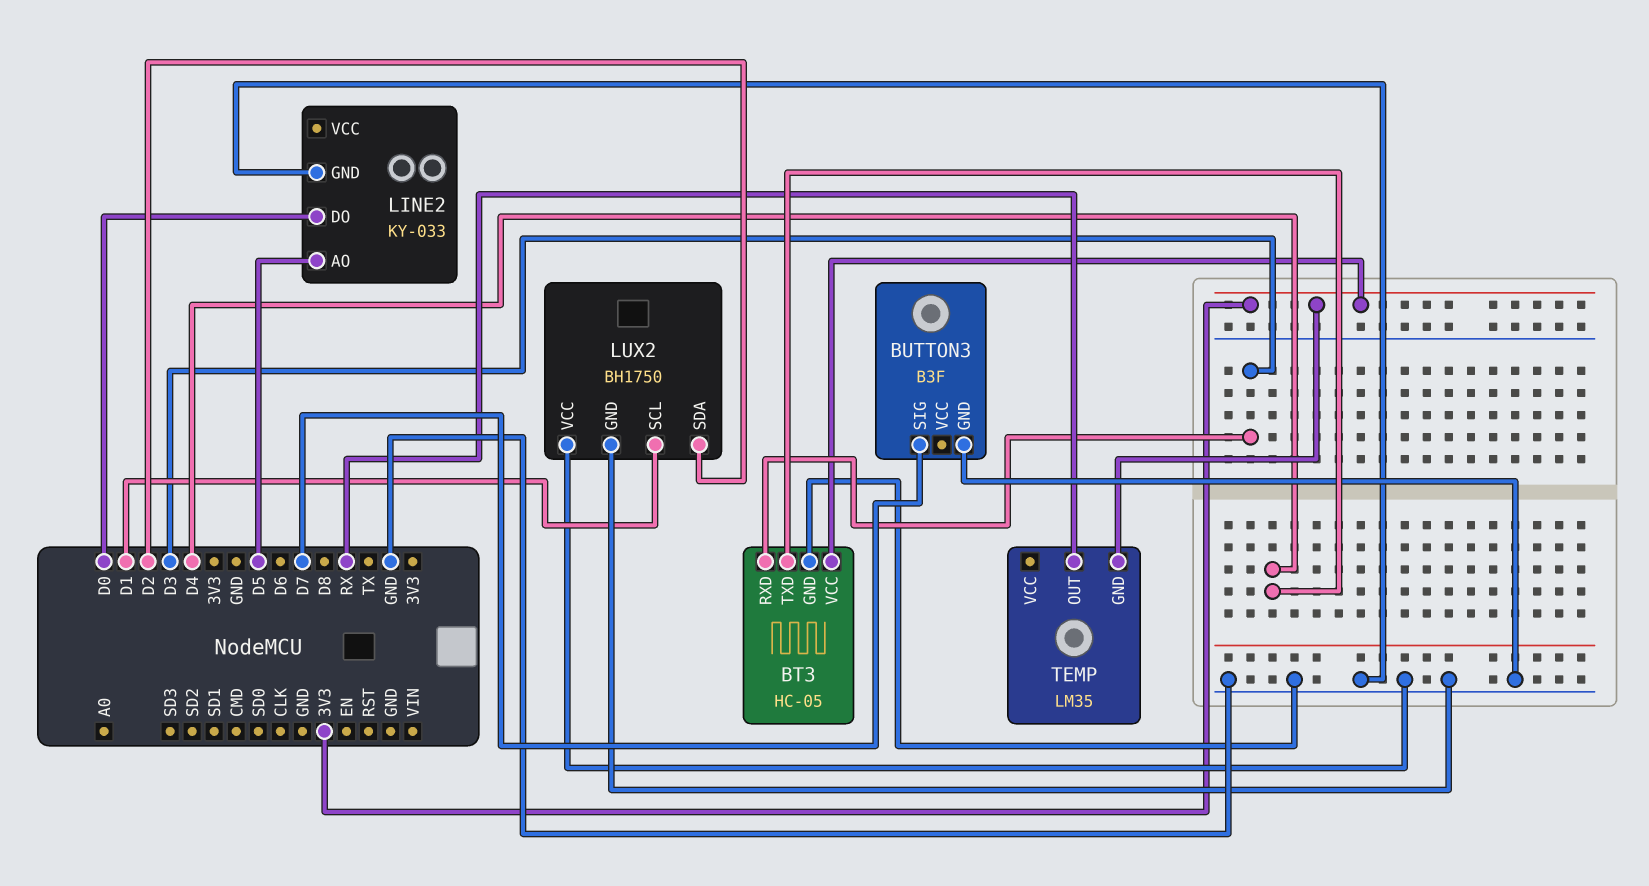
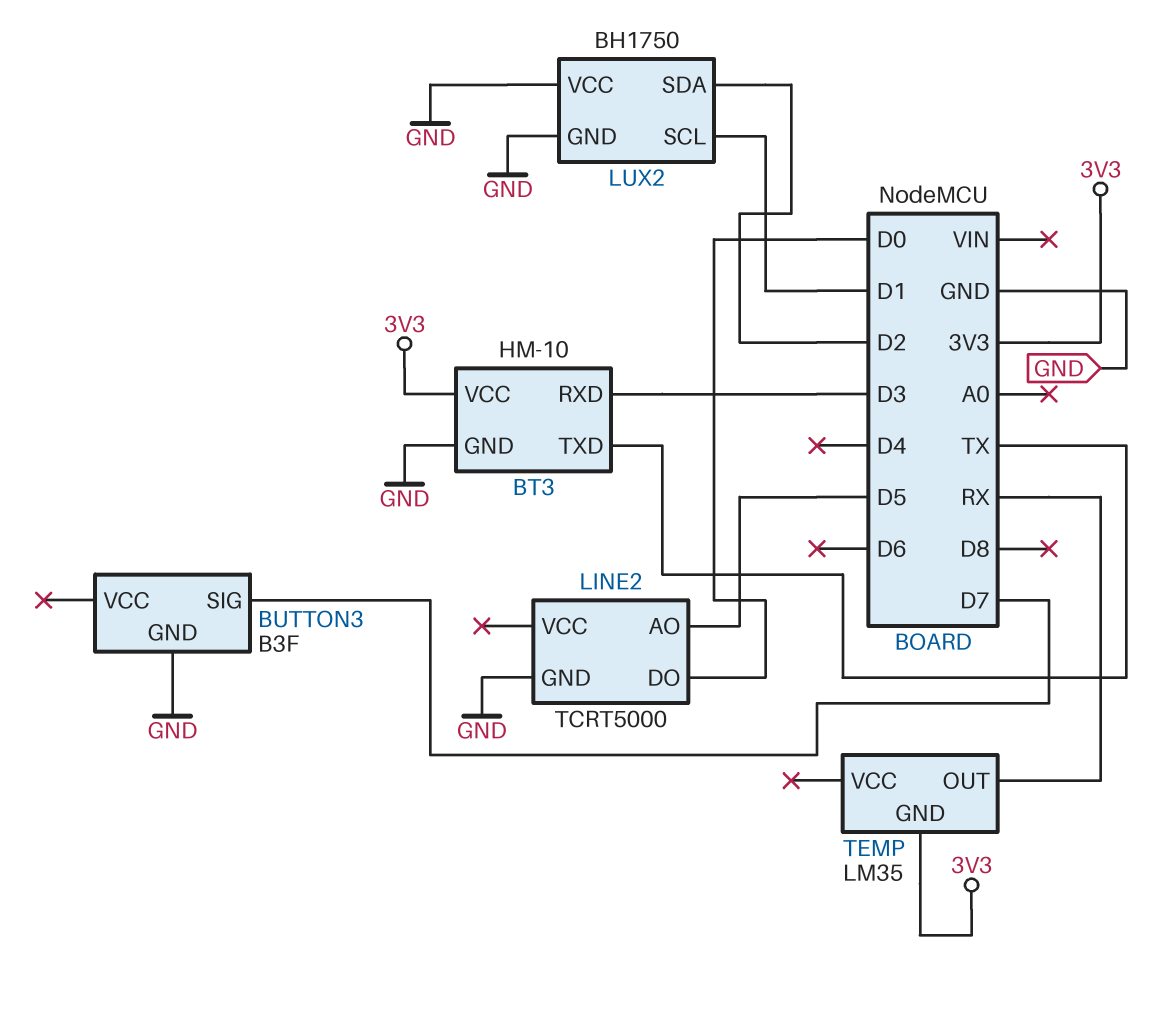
BT3: HC-05 -> HM-10
BT3 pin TXD: D4 -> TX
LINE2: KY-033 -> TCRT5000

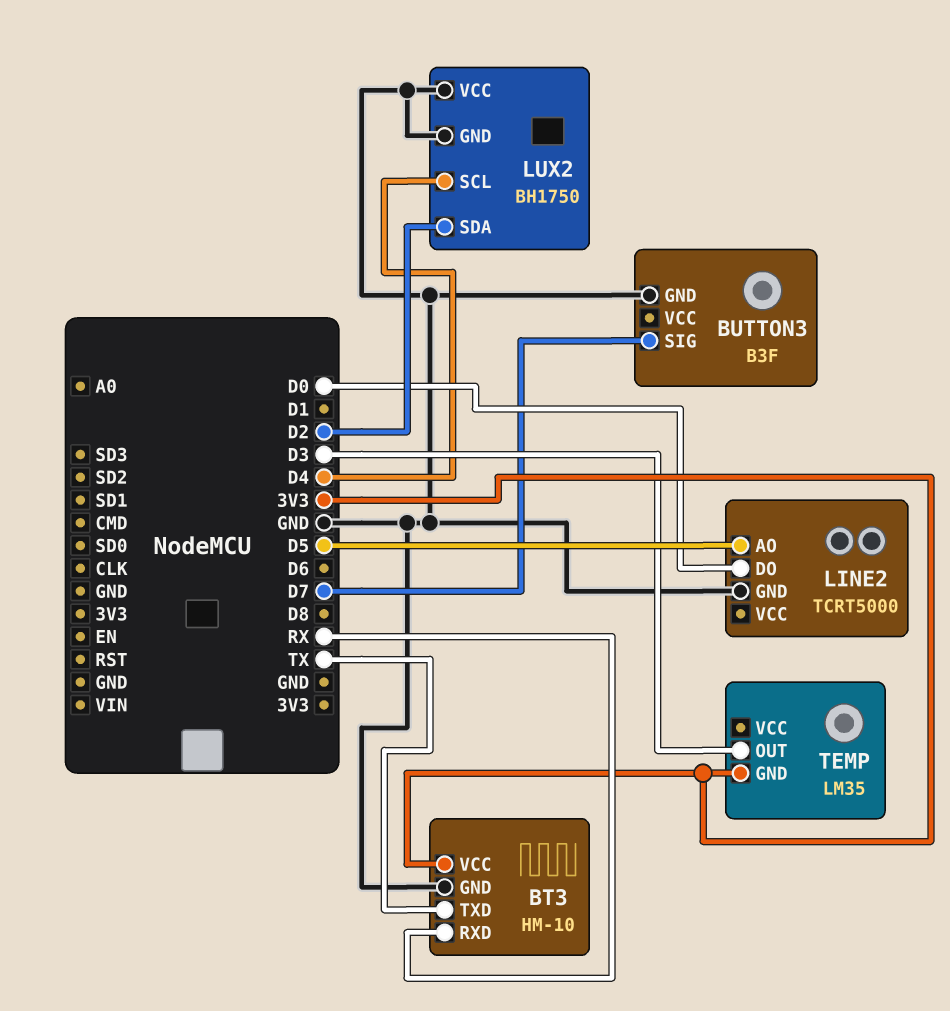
BT3 pin RXD: D3 -> RX
LUX2 pin SCL: D1 -> D4
TEMP pin OUT: RX -> D3

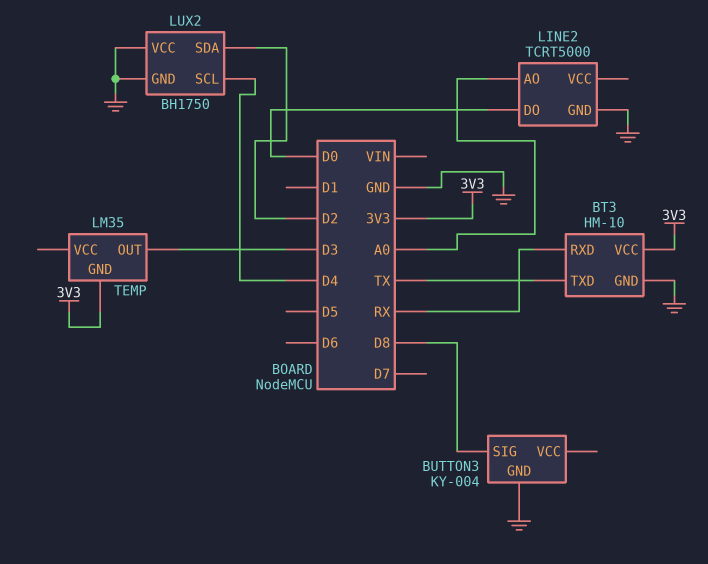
BUTTON3: B3F -> KY-004
BUTTON3 pin SIG: D7 -> D8
LINE2 pin AO: D5 -> A0

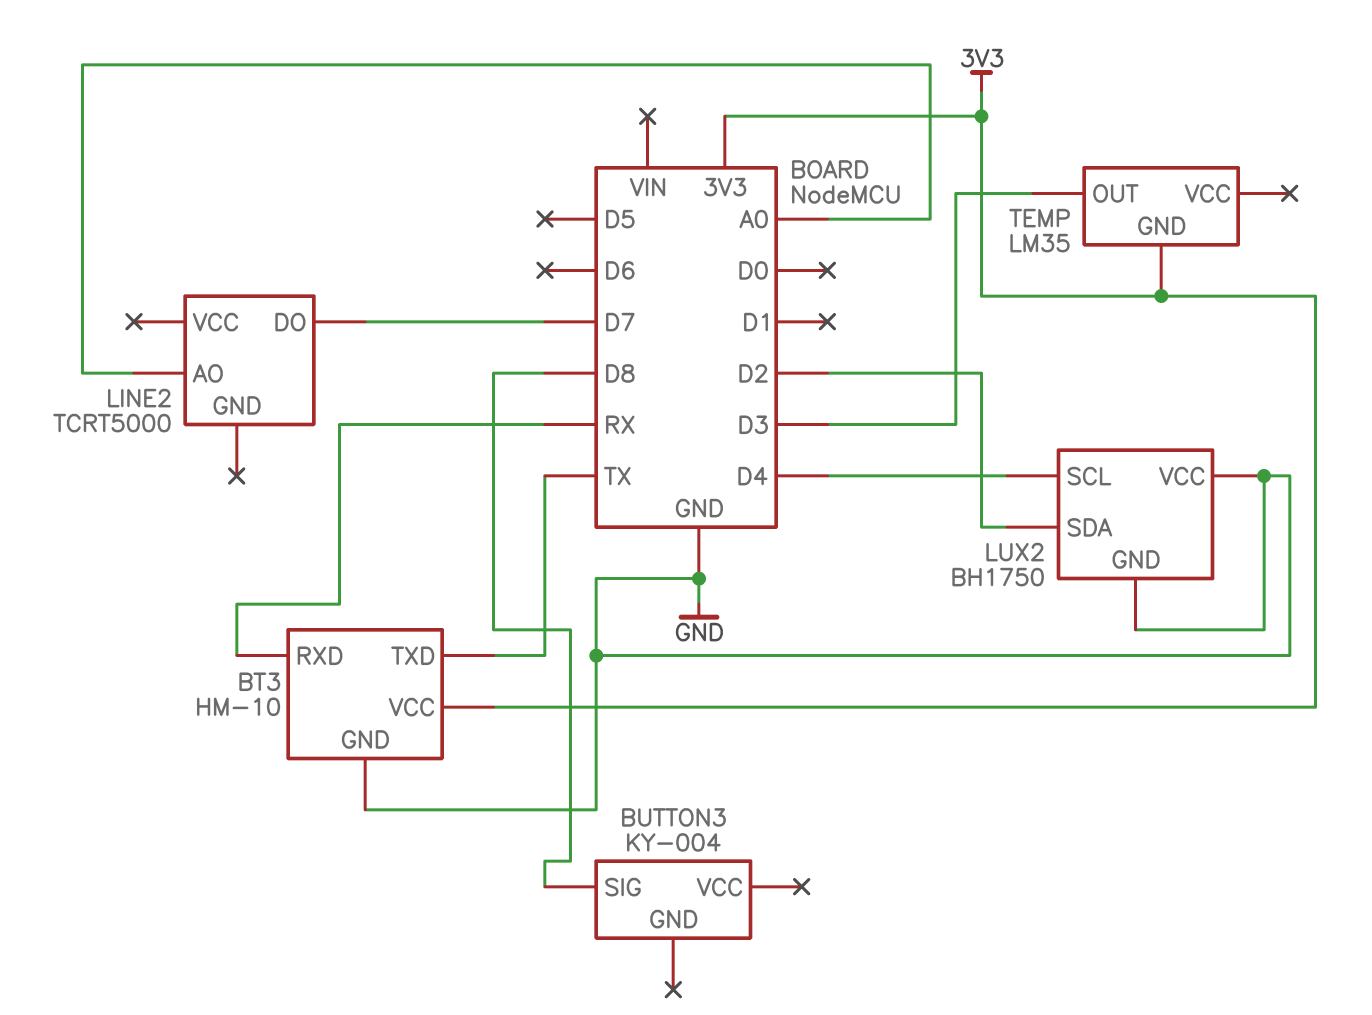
BUTTON3 pin GND: GND -> none
LINE2 pin DO: D0 -> D7
LINE2 pin GND: GND -> none

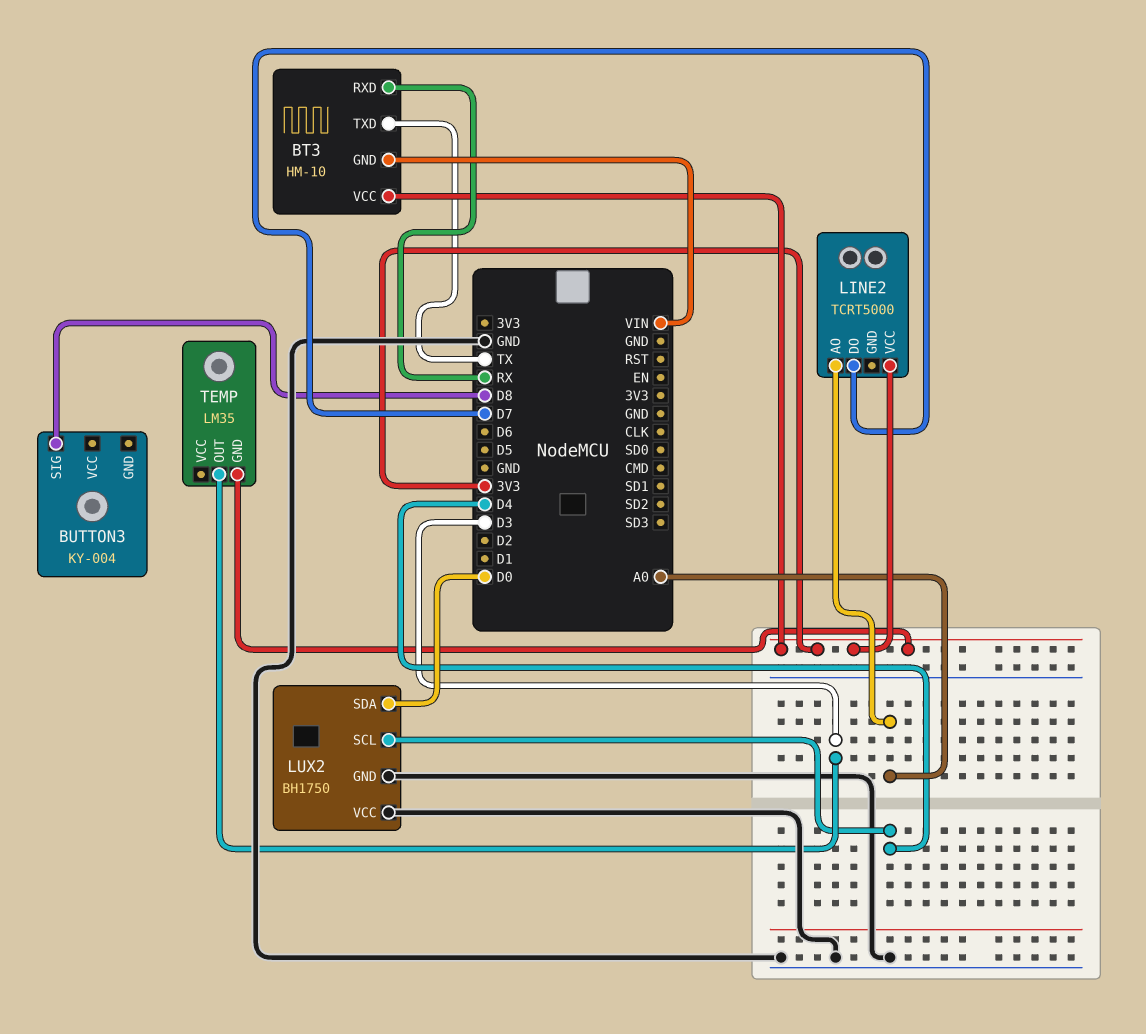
BT3 pin GND: GND -> VIN
LINE2 pin VCC: none -> 3V3
LUX2 pin SDA: D2 -> D0

